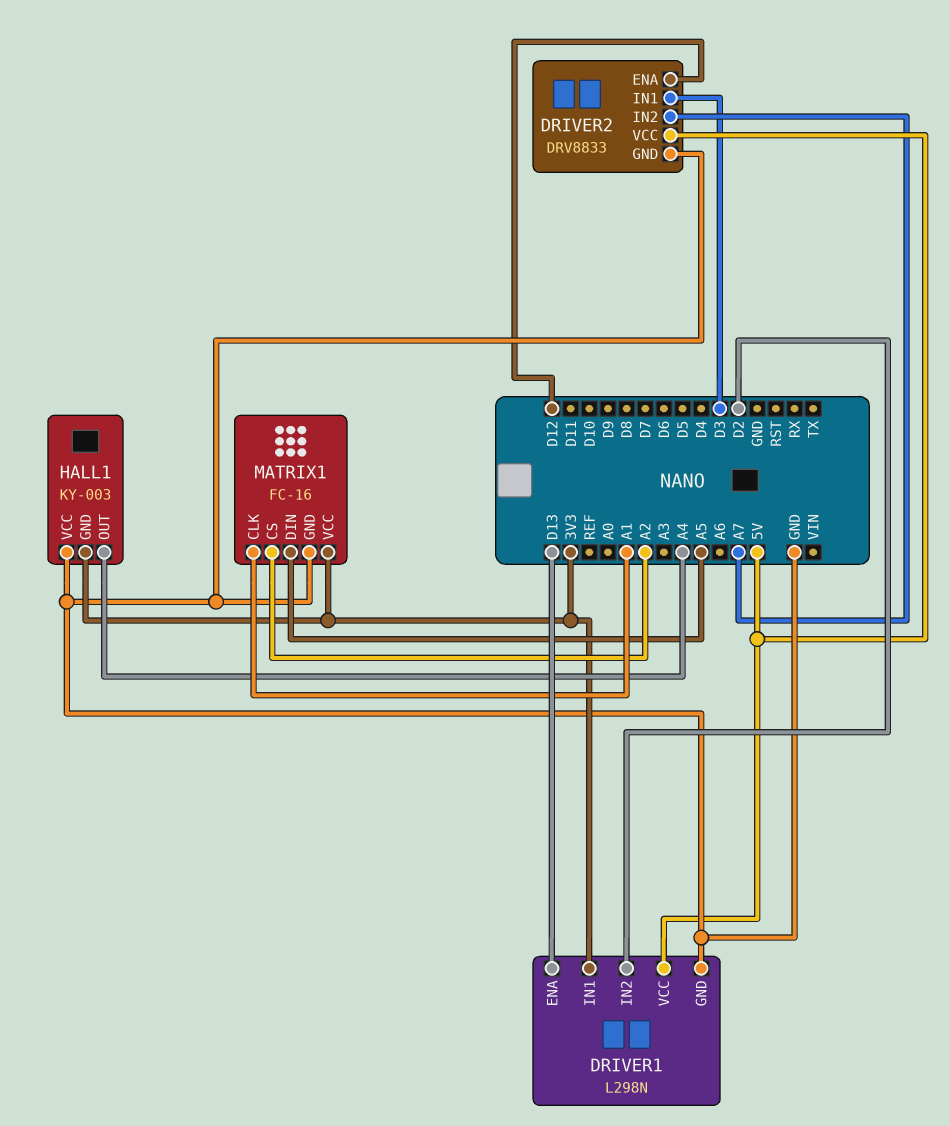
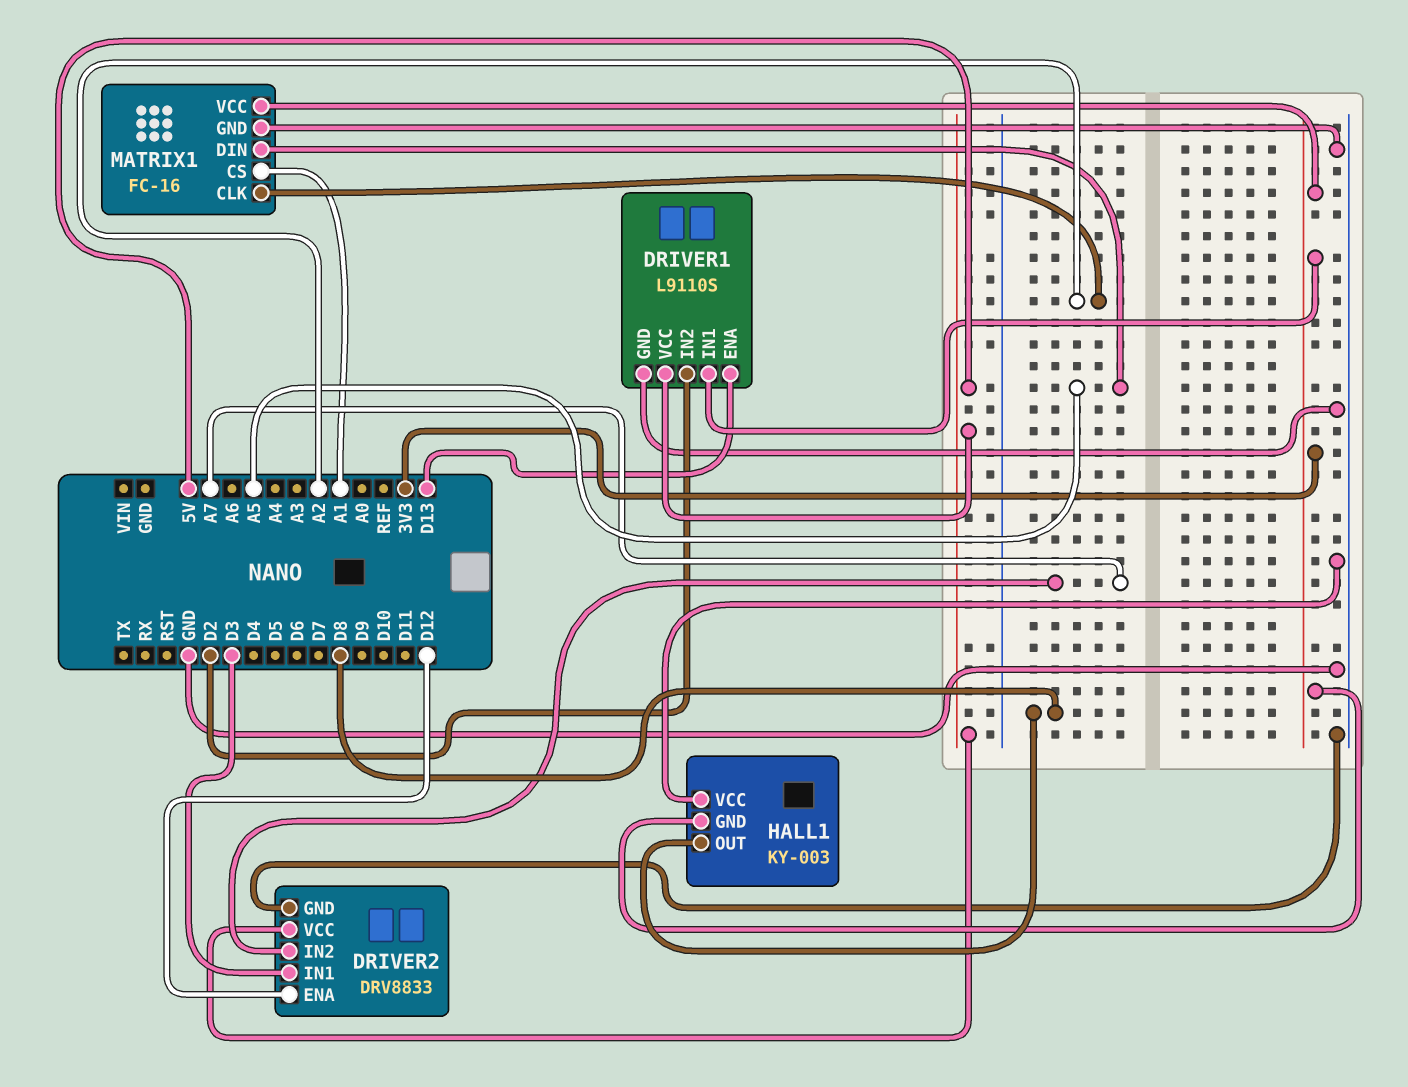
DRIVER1: L298N -> L9110S
HALL1 pin OUT: A4 -> D8
MATRIX1 pin CLK: A1 -> A2
MATRIX1 pin CS: A2 -> A1

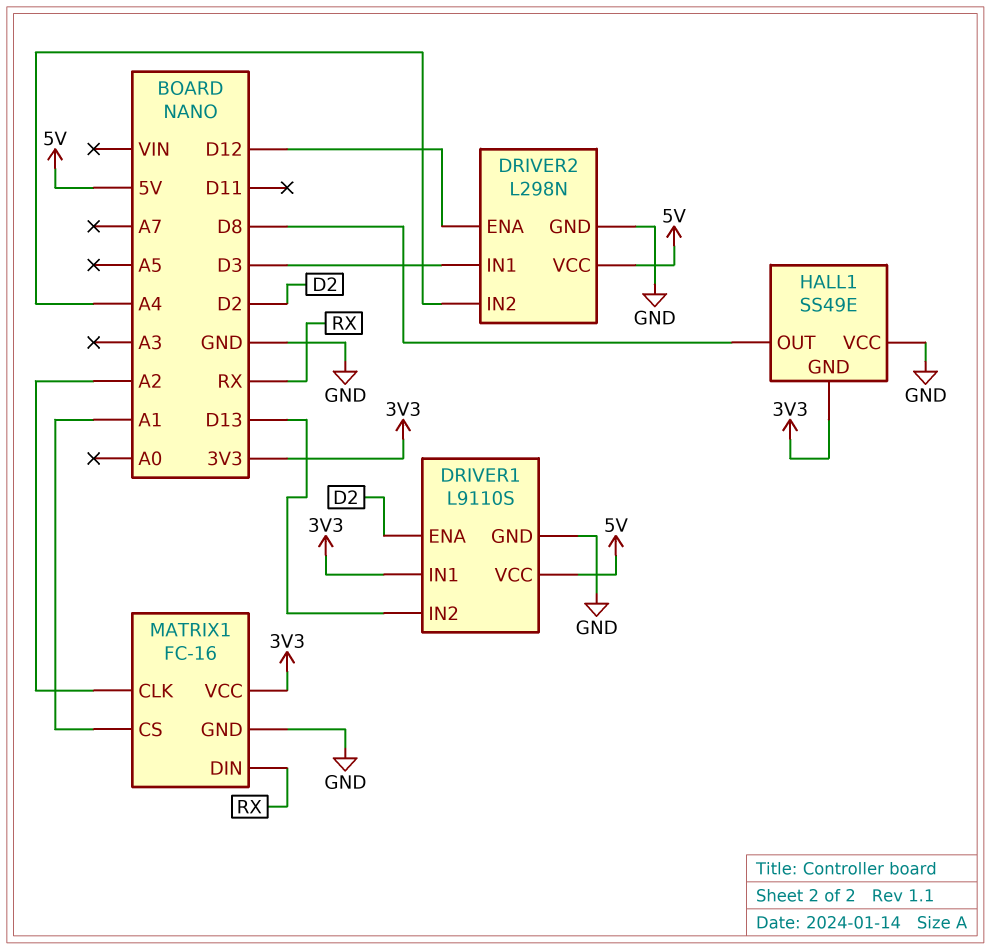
DRIVER1 pin ENA: D13 -> D2
DRIVER1 pin IN2: D2 -> D13
DRIVER2: DRV8833 -> L298N
DRIVER2 pin IN2: A7 -> A4
HALL1: KY-003 -> SS49E
MATRIX1 pin DIN: A5 -> RX

